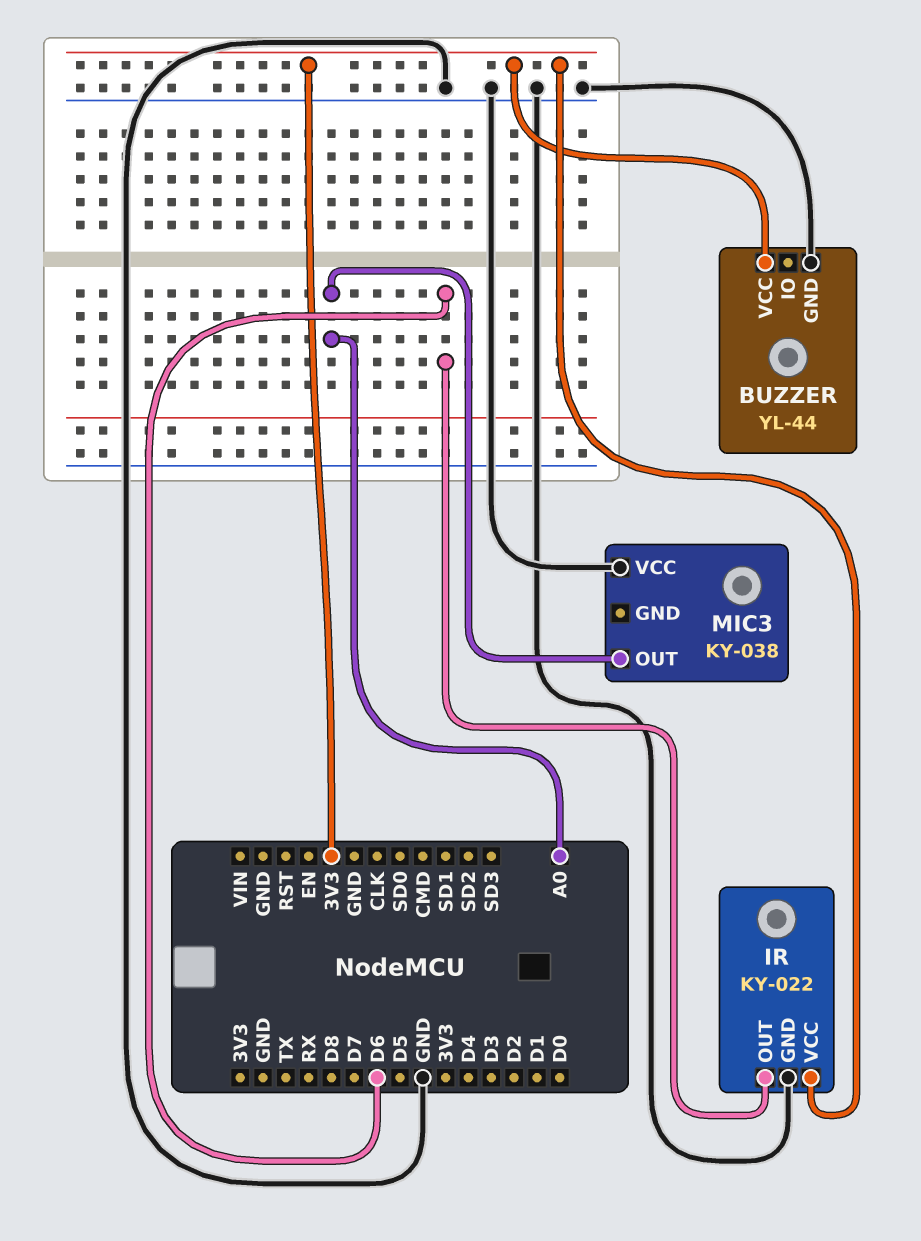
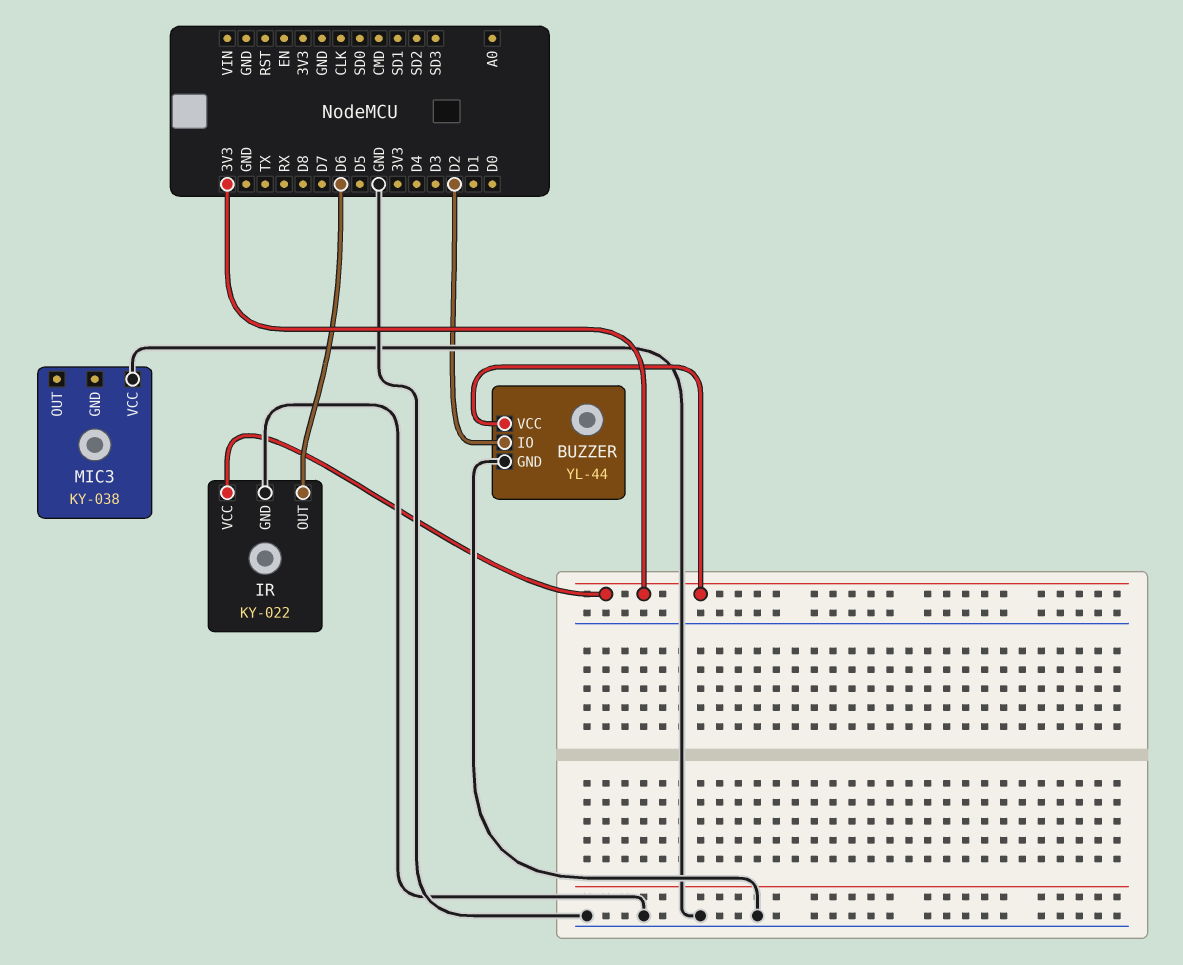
BUZZER pin IO: none -> D2
MIC3 pin OUT: A0 -> none

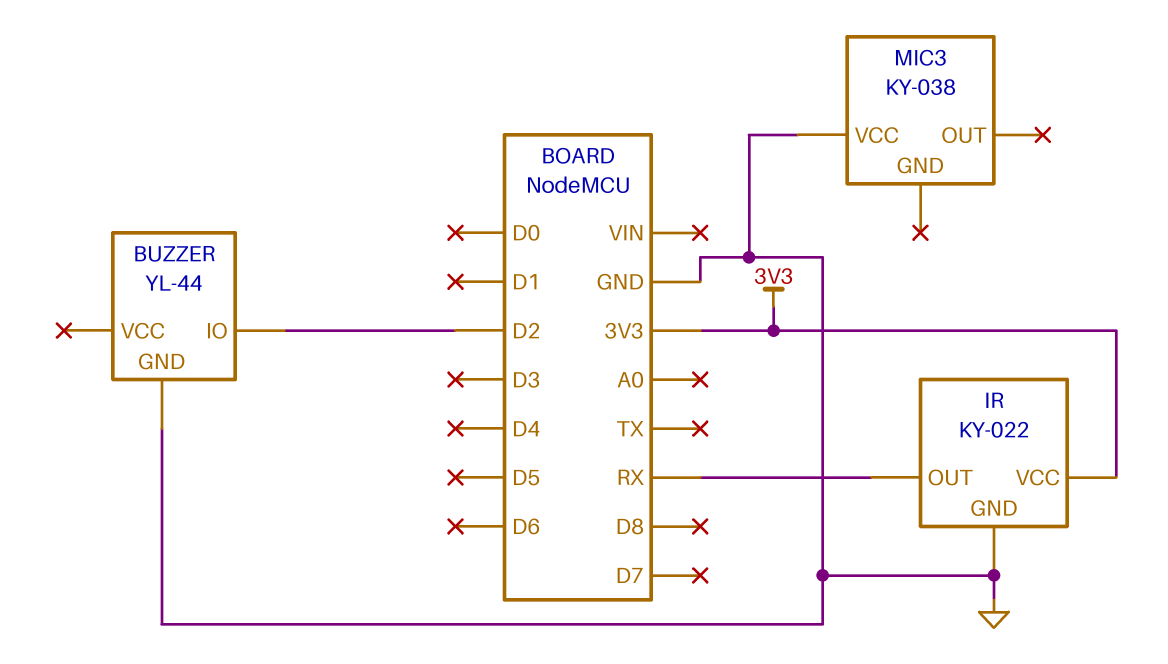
BUZZER pin VCC: 3V3 -> none
IR pin OUT: D6 -> RX

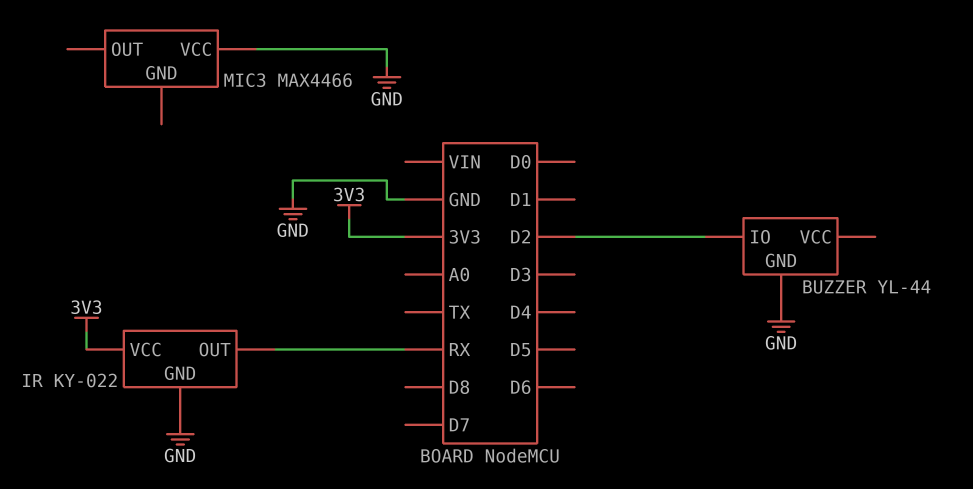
MIC3: KY-038 -> MAX4466

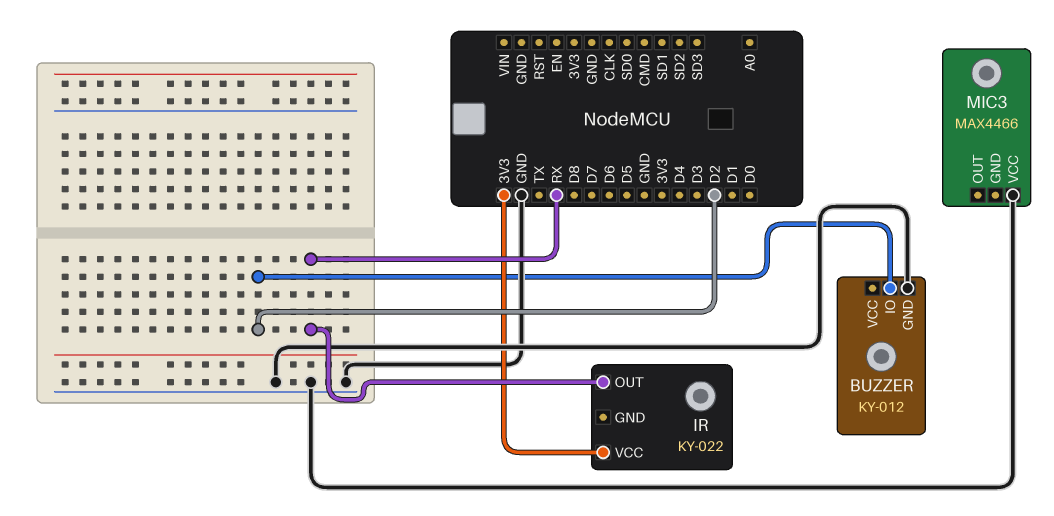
BUZZER: YL-44 -> KY-012
IR pin GND: GND -> none

